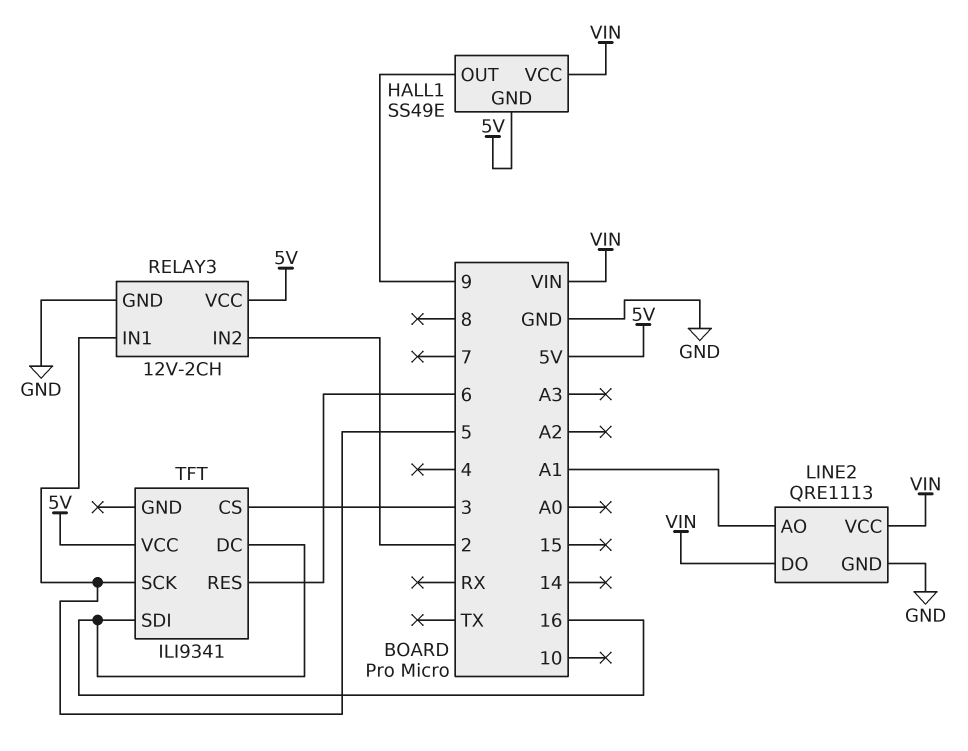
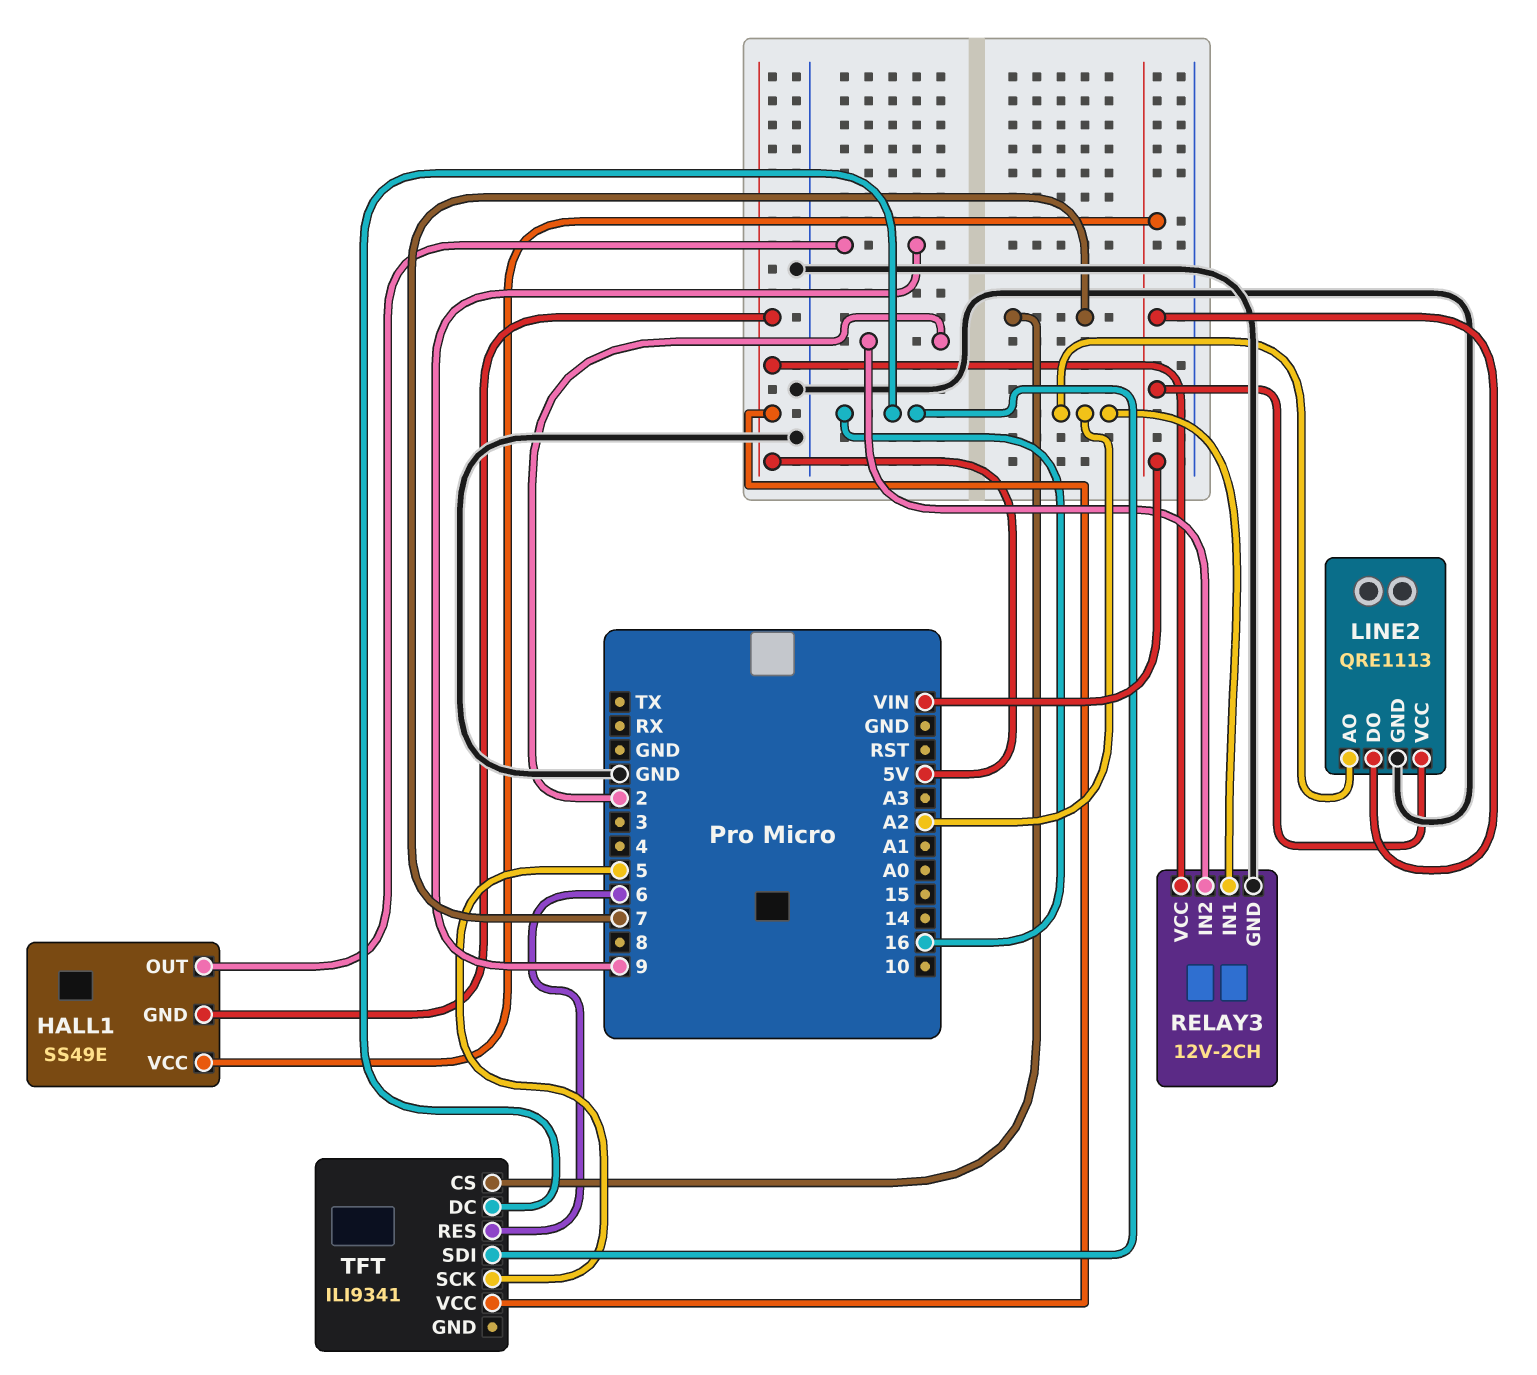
LINE2 pin AO: A1 -> A2
RELAY3 pin IN1: 5 -> A2
TFT pin CS: 3 -> 7

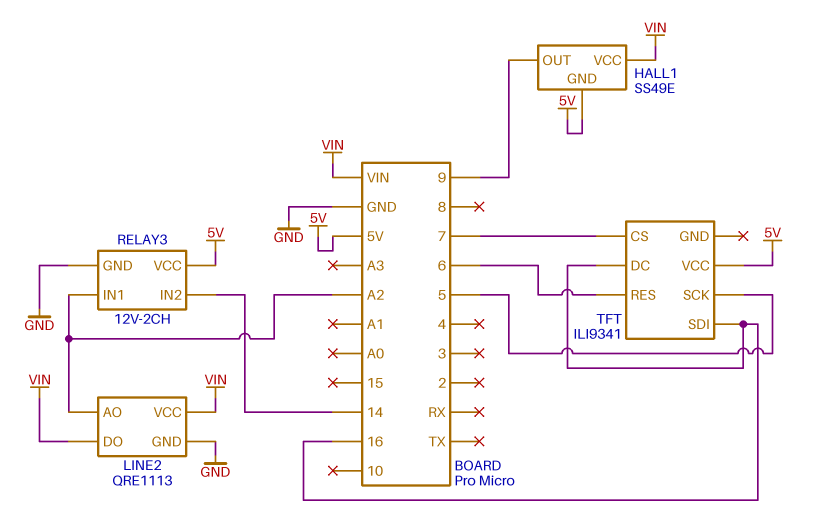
RELAY3 pin IN2: 2 -> 14

